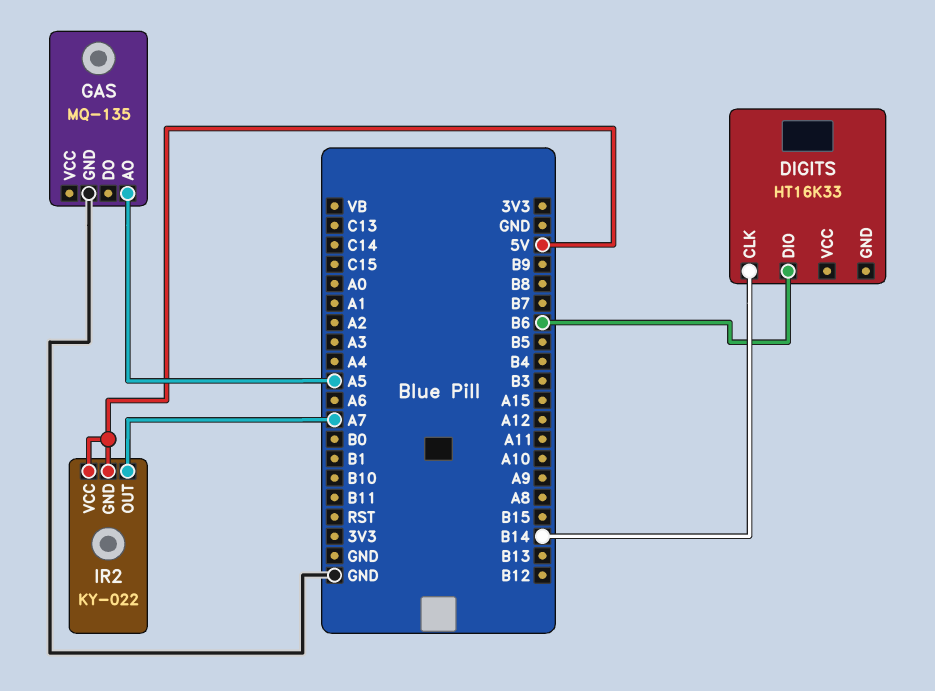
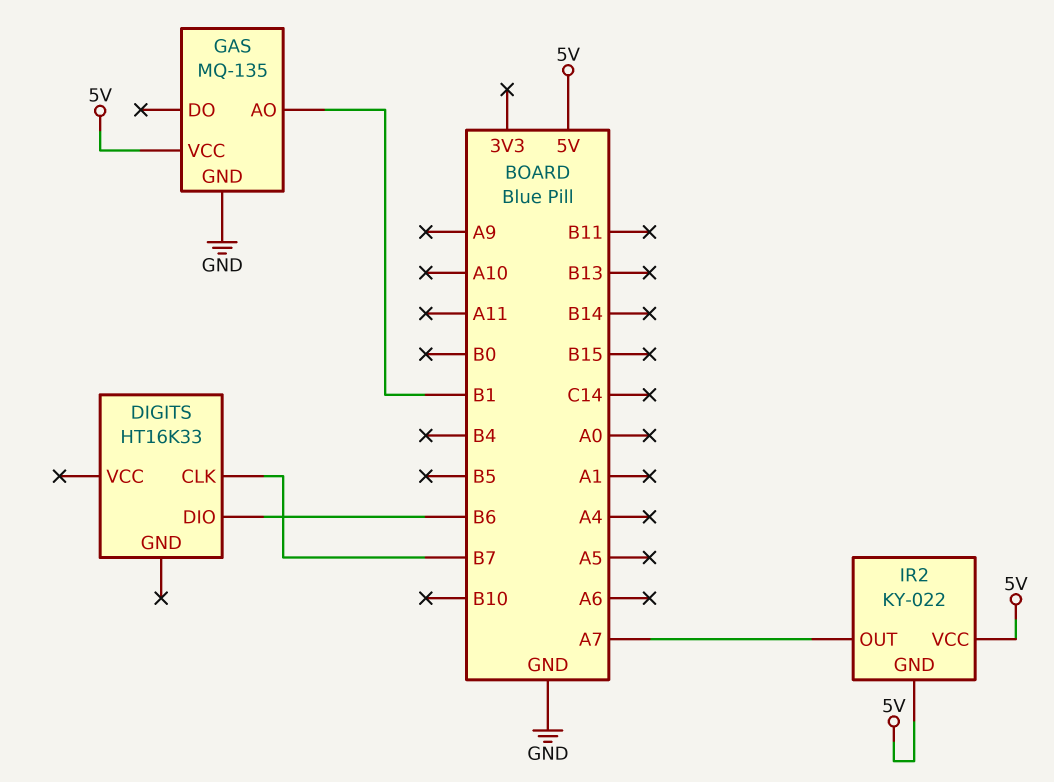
DIGITS pin CLK: B14 -> B7
GAS pin AO: A5 -> B1
GAS pin VCC: none -> 5V

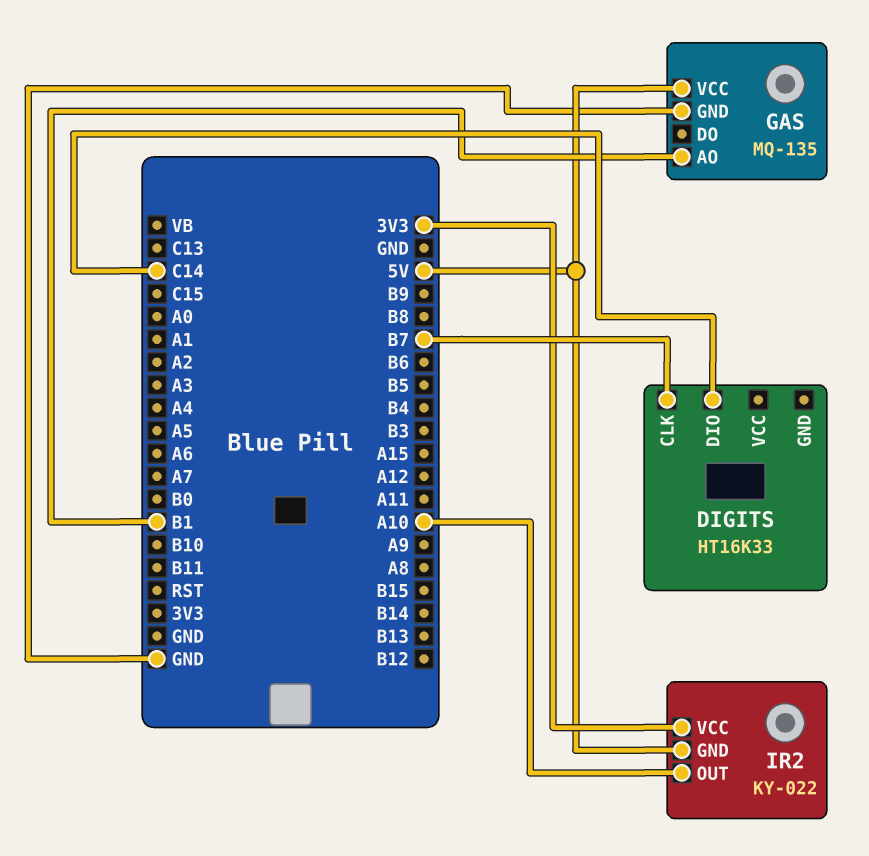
DIGITS pin DIO: B6 -> C14
IR2 pin OUT: A7 -> A10
IR2 pin VCC: 5V -> 3V3

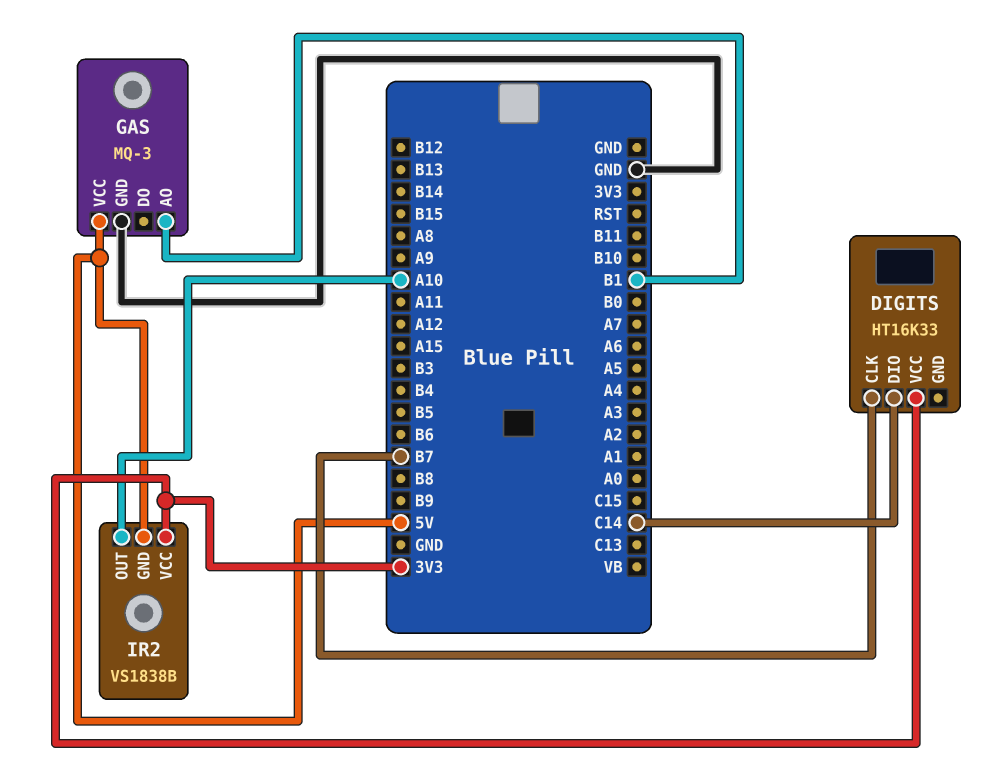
DIGITS pin VCC: none -> 3V3
GAS: MQ-135 -> MQ-3
IR2: KY-022 -> VS1838B

